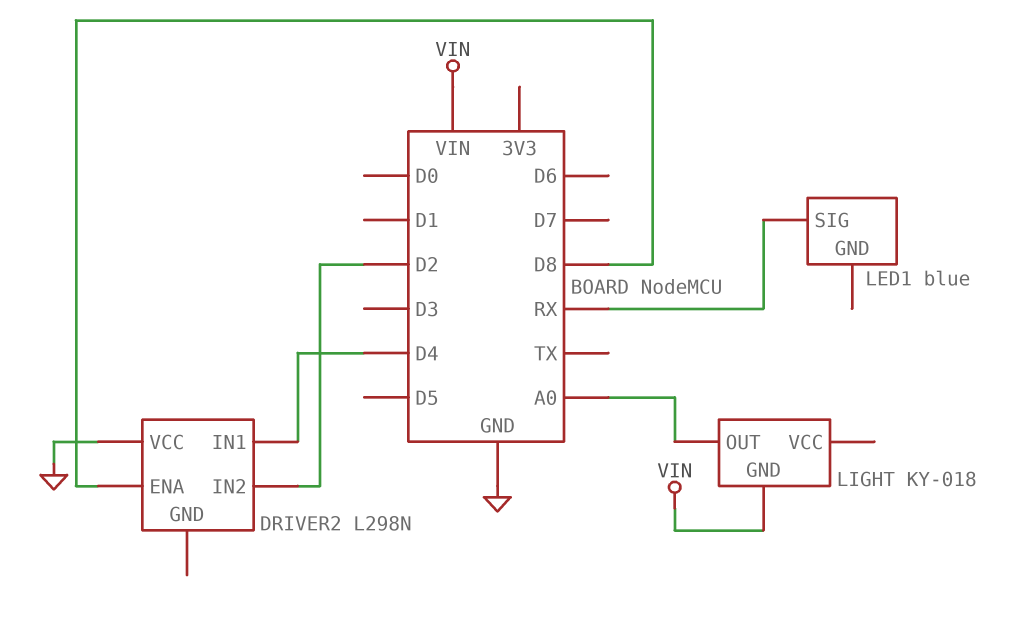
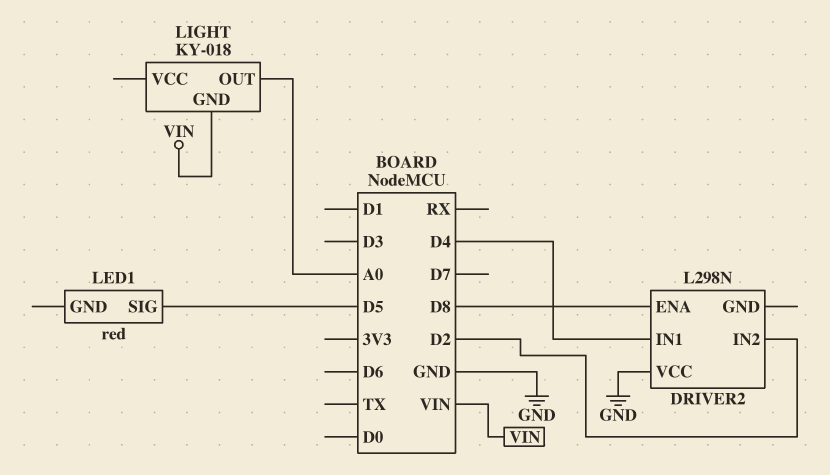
LED1: blue -> red
LED1 pin SIG: RX -> D5

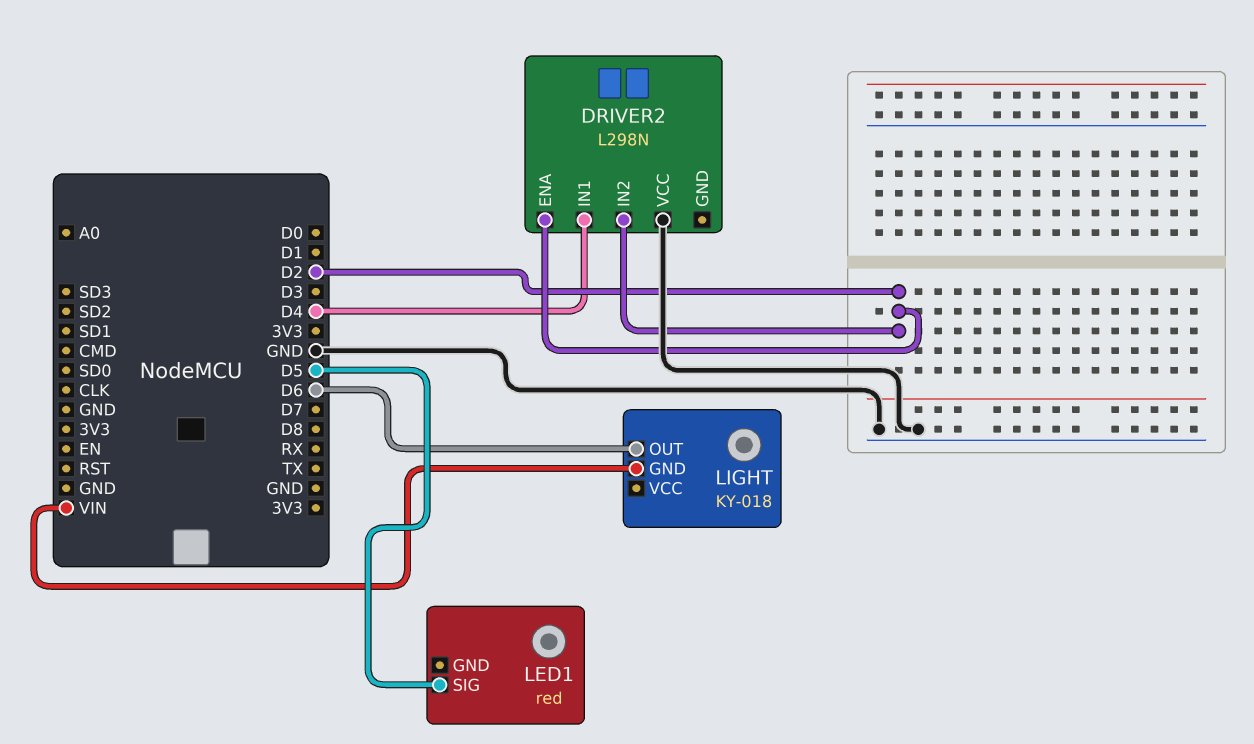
DRIVER2 pin ENA: D8 -> D2
LIGHT pin OUT: A0 -> D6

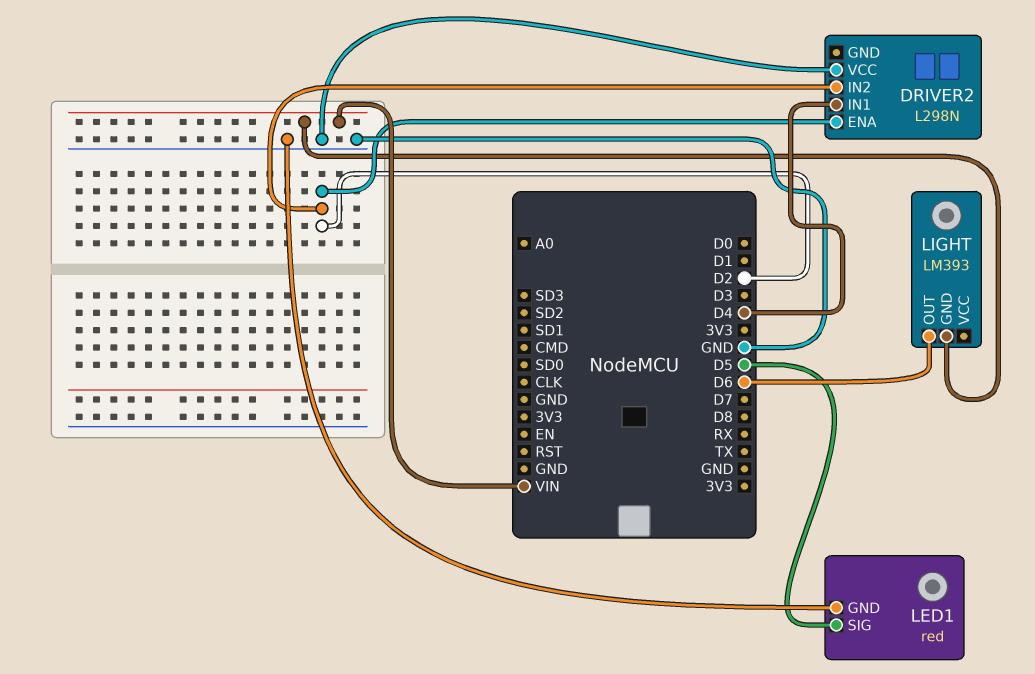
LED1 pin GND: none -> GND
LIGHT: KY-018 -> LM393

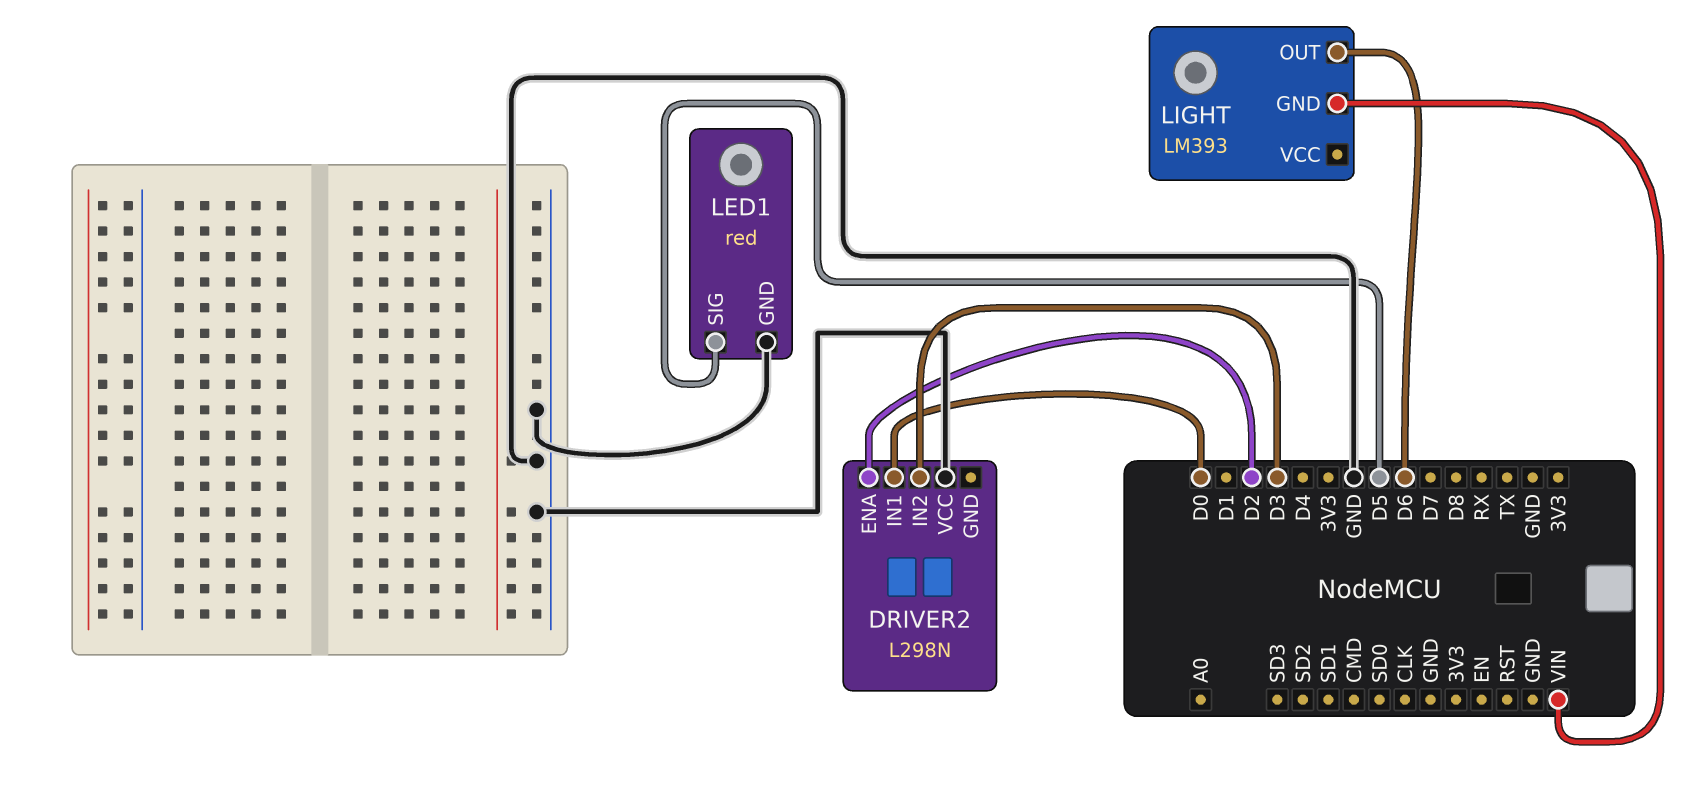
DRIVER2 pin IN1: D4 -> D0
DRIVER2 pin IN2: D2 -> D3

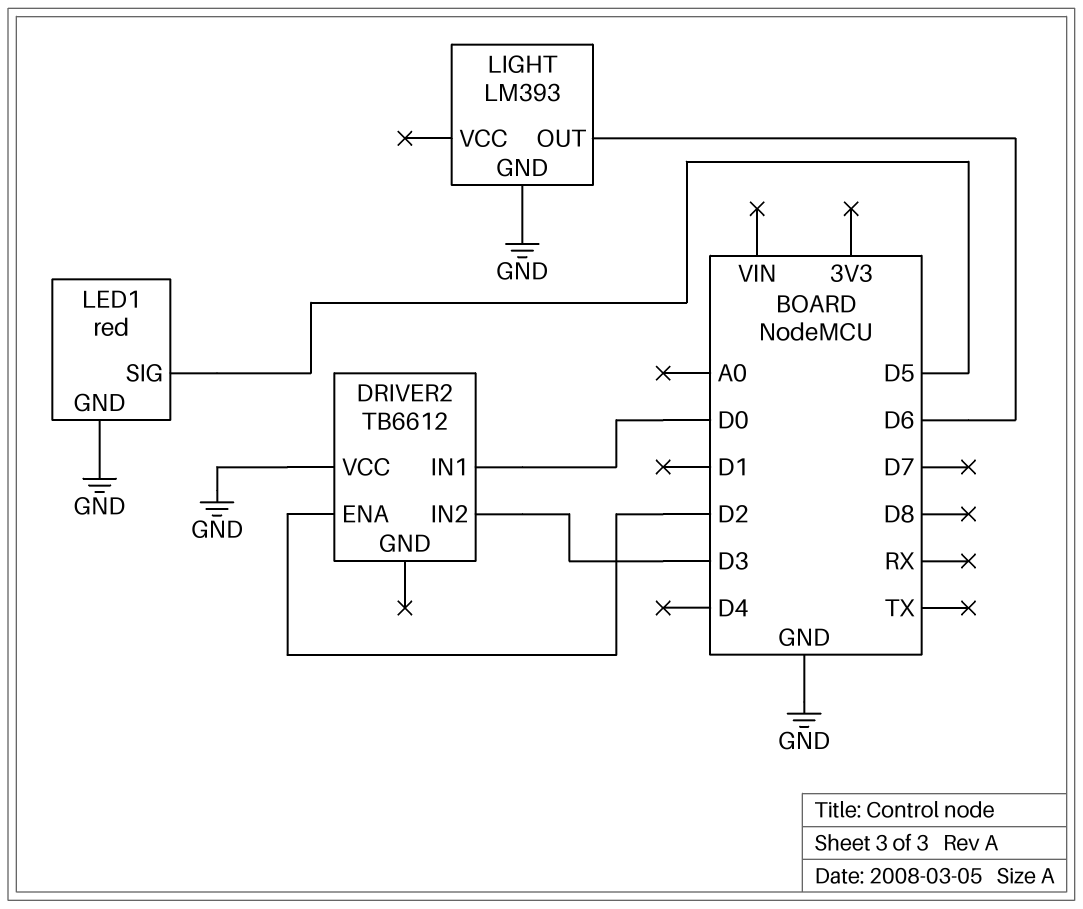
DRIVER2: L298N -> TB6612
LIGHT pin GND: VIN -> GND

